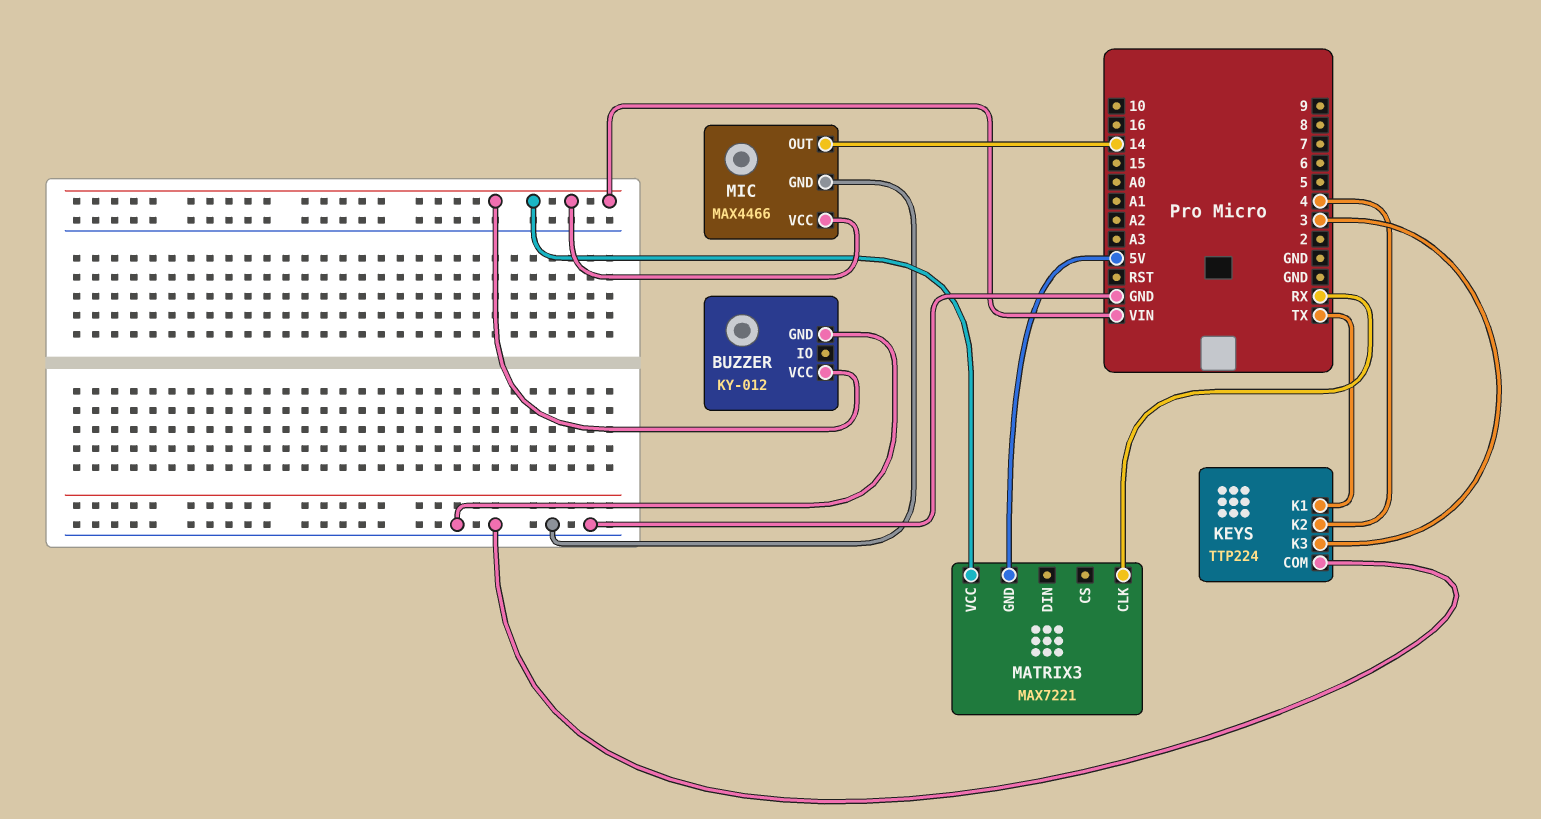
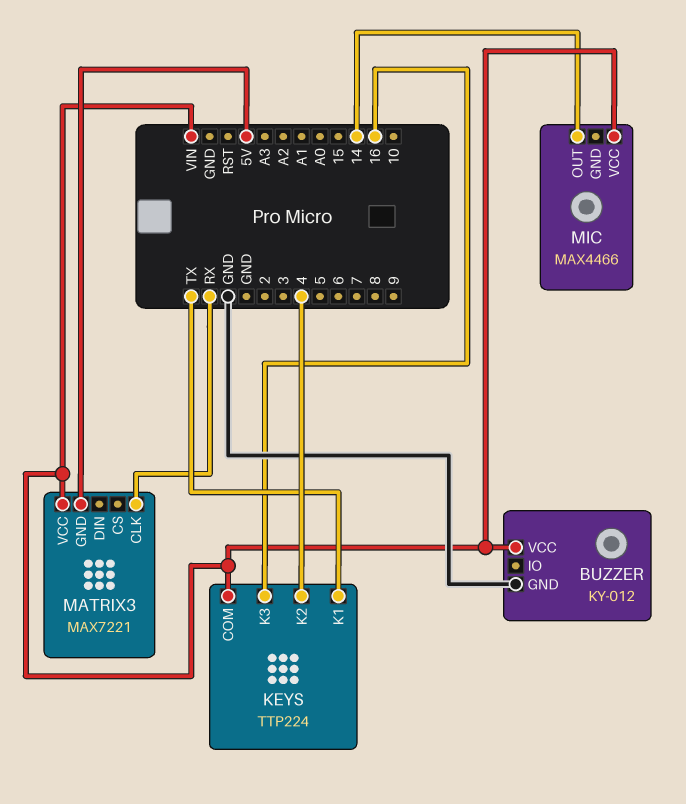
KEYS pin COM: GND -> VIN
KEYS pin K3: 3 -> 16
MIC pin GND: GND -> none

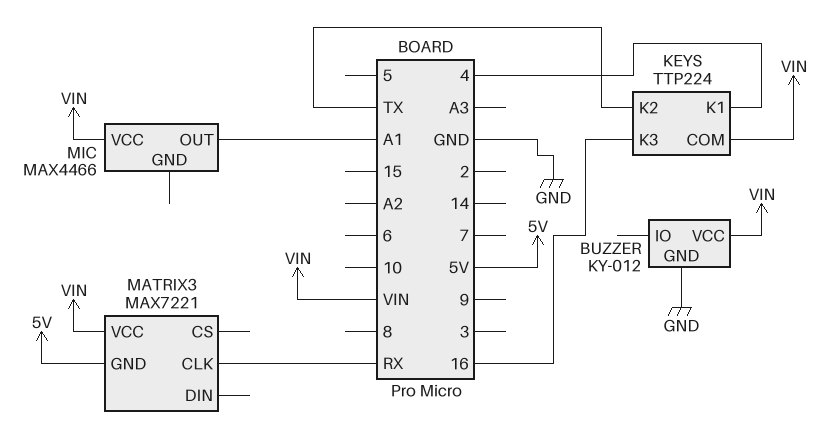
KEYS pin K1: TX -> 4
KEYS pin K2: 4 -> TX
MIC pin OUT: 14 -> A1

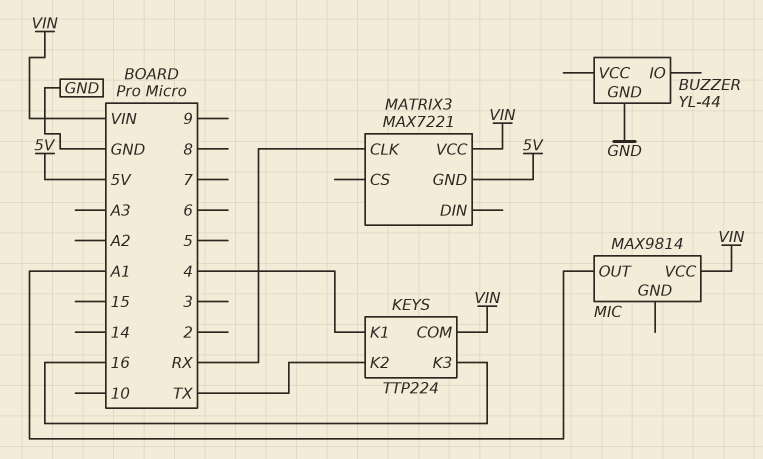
BUZZER: KY-012 -> YL-44
BUZZER pin VCC: VIN -> none
MIC: MAX4466 -> MAX9814

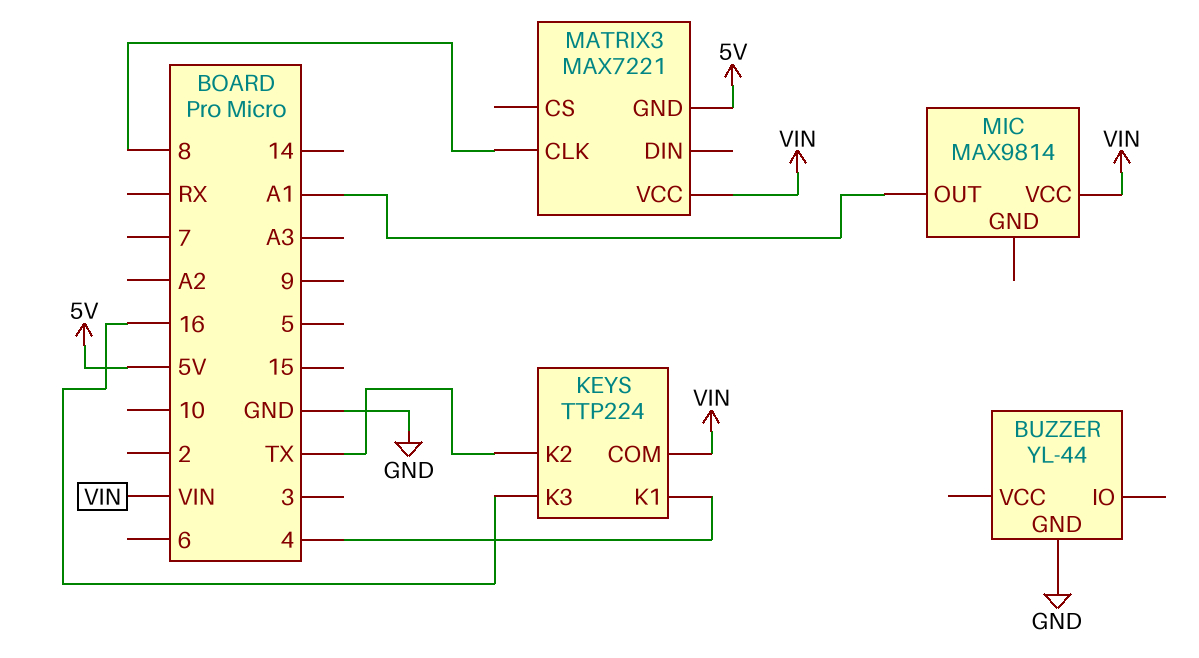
MATRIX3 pin CLK: RX -> 8

